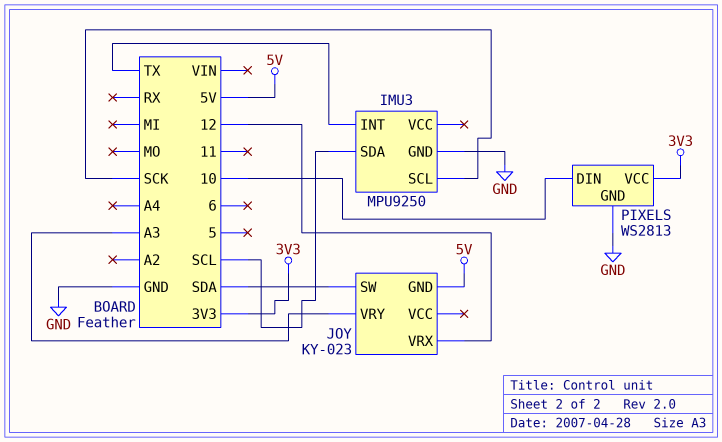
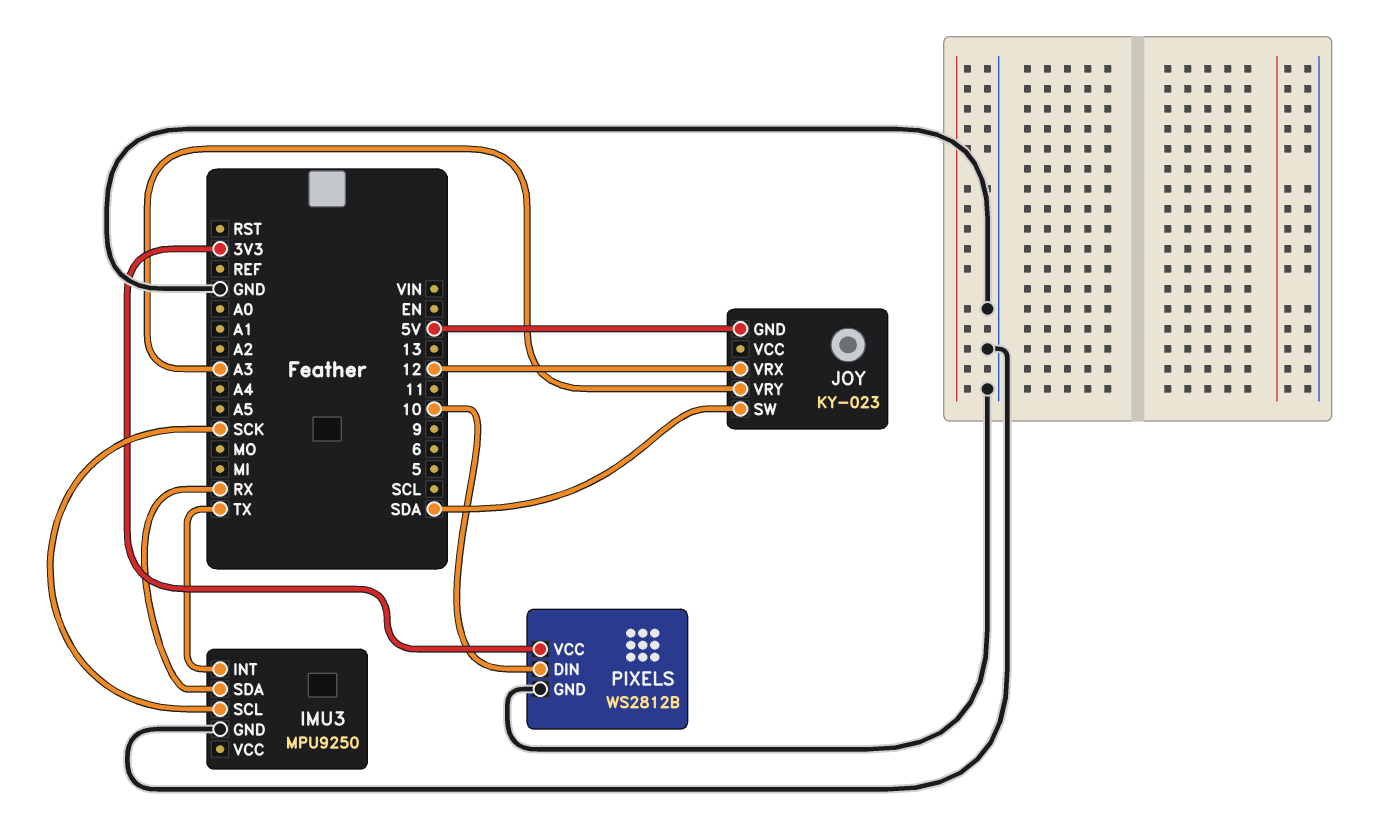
IMU3 pin SDA: SCL -> RX
PIXELS: WS2813 -> WS2812B

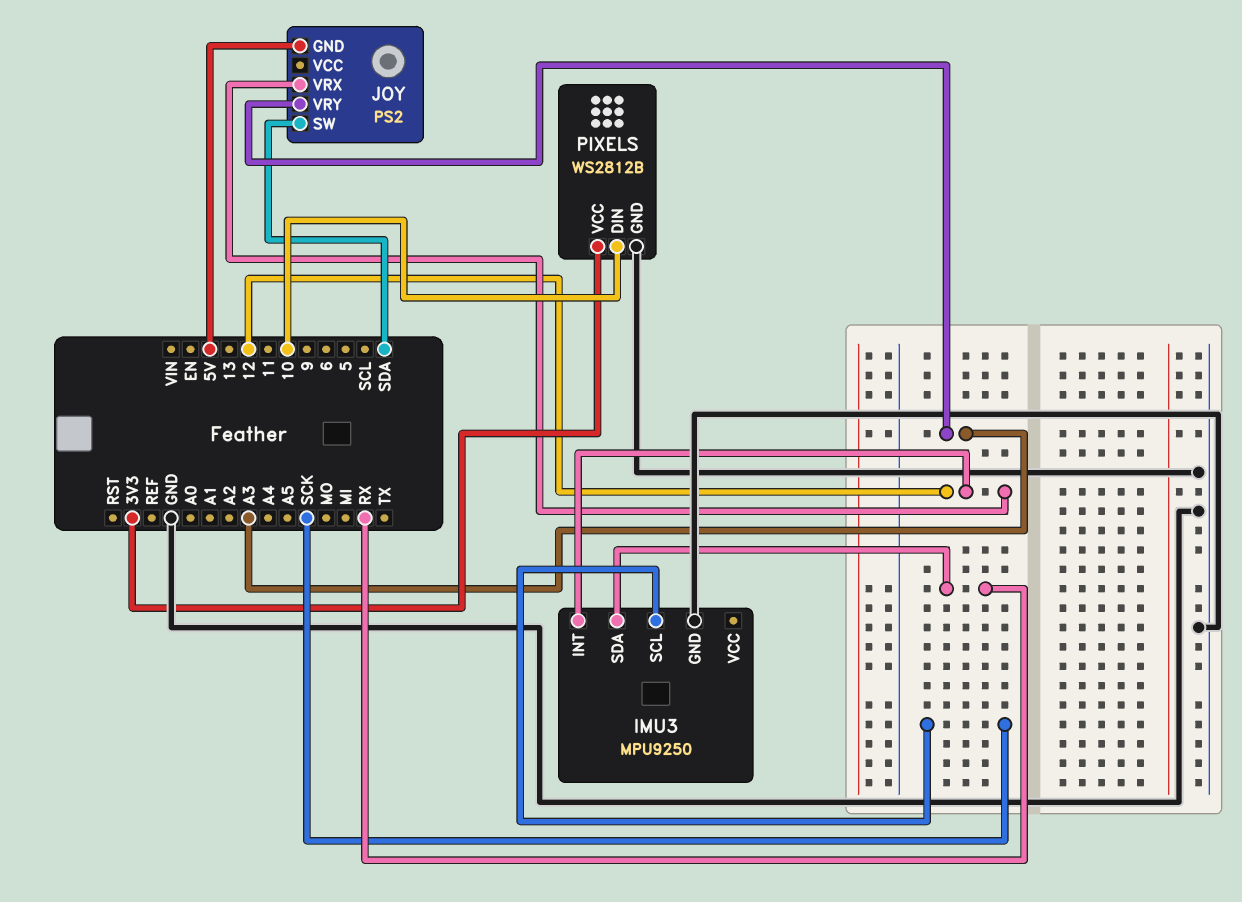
IMU3 pin INT: TX -> 12
JOY: KY-023 -> PS2

